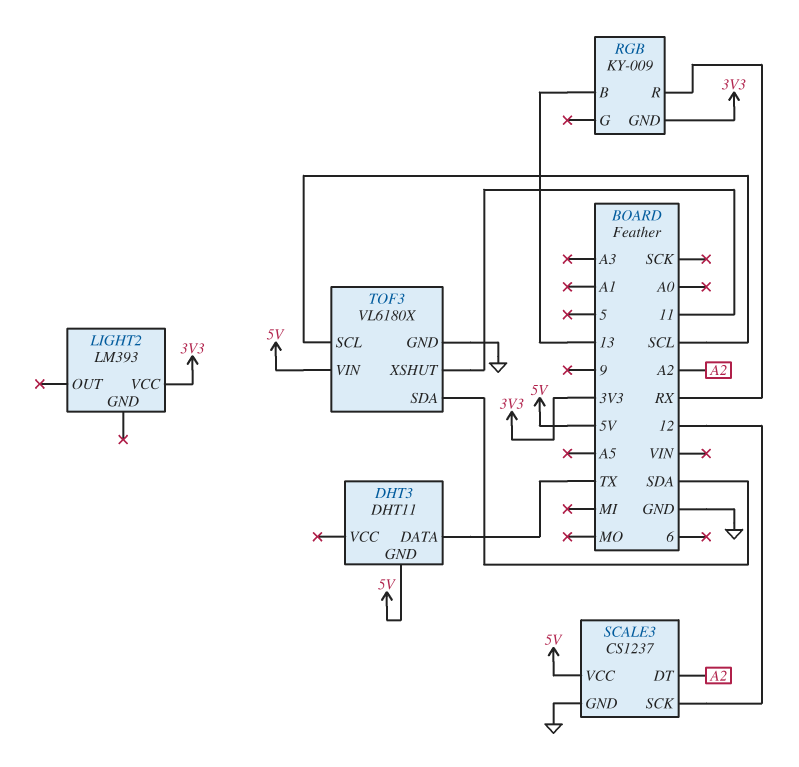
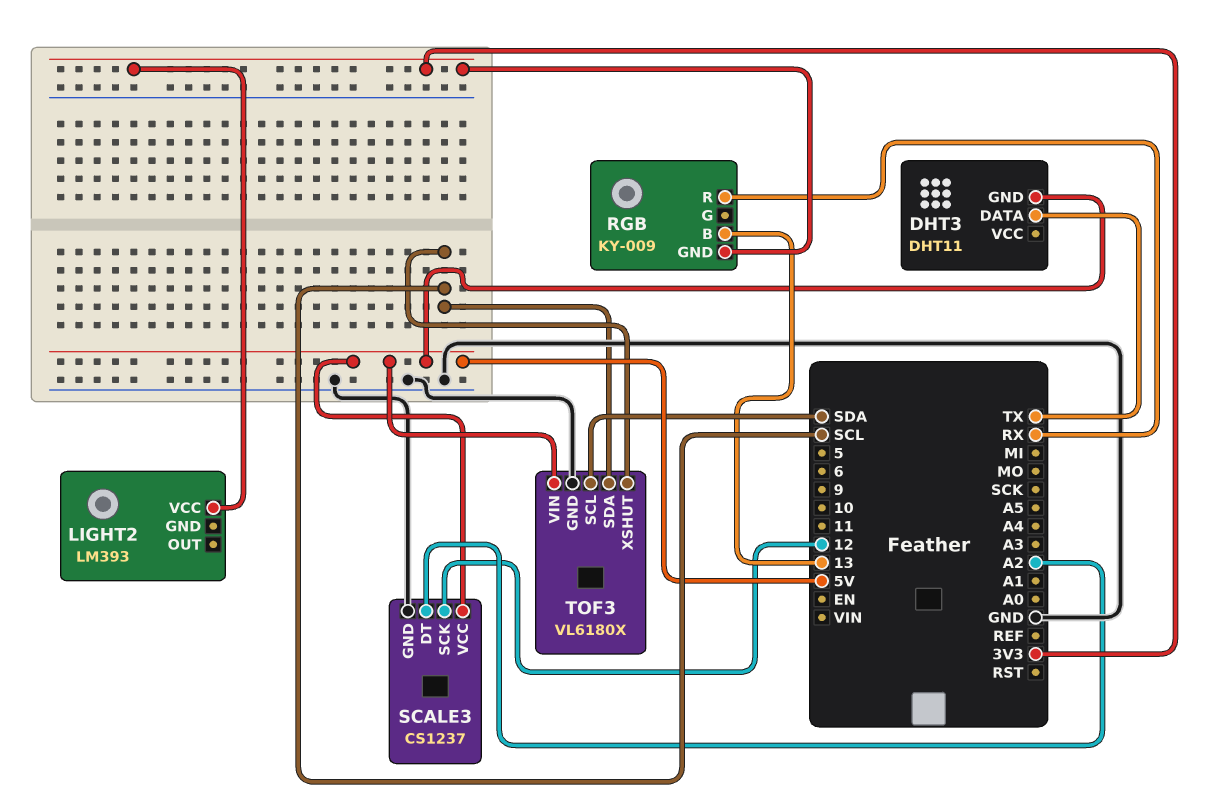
TOF3 pin SCL: SCL -> SDA
TOF3 pin SDA: SDA -> SCL
TOF3 pin XSHUT: 11 -> SCL

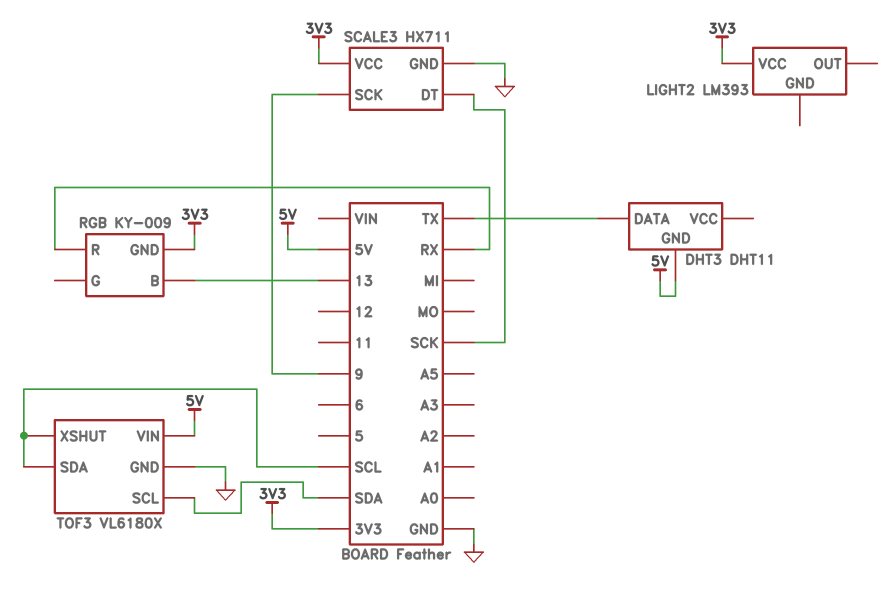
SCALE3: CS1237 -> HX711
SCALE3 pin DT: A2 -> SCK
SCALE3 pin SCK: 12 -> 9
SCALE3 pin VCC: 5V -> 3V3

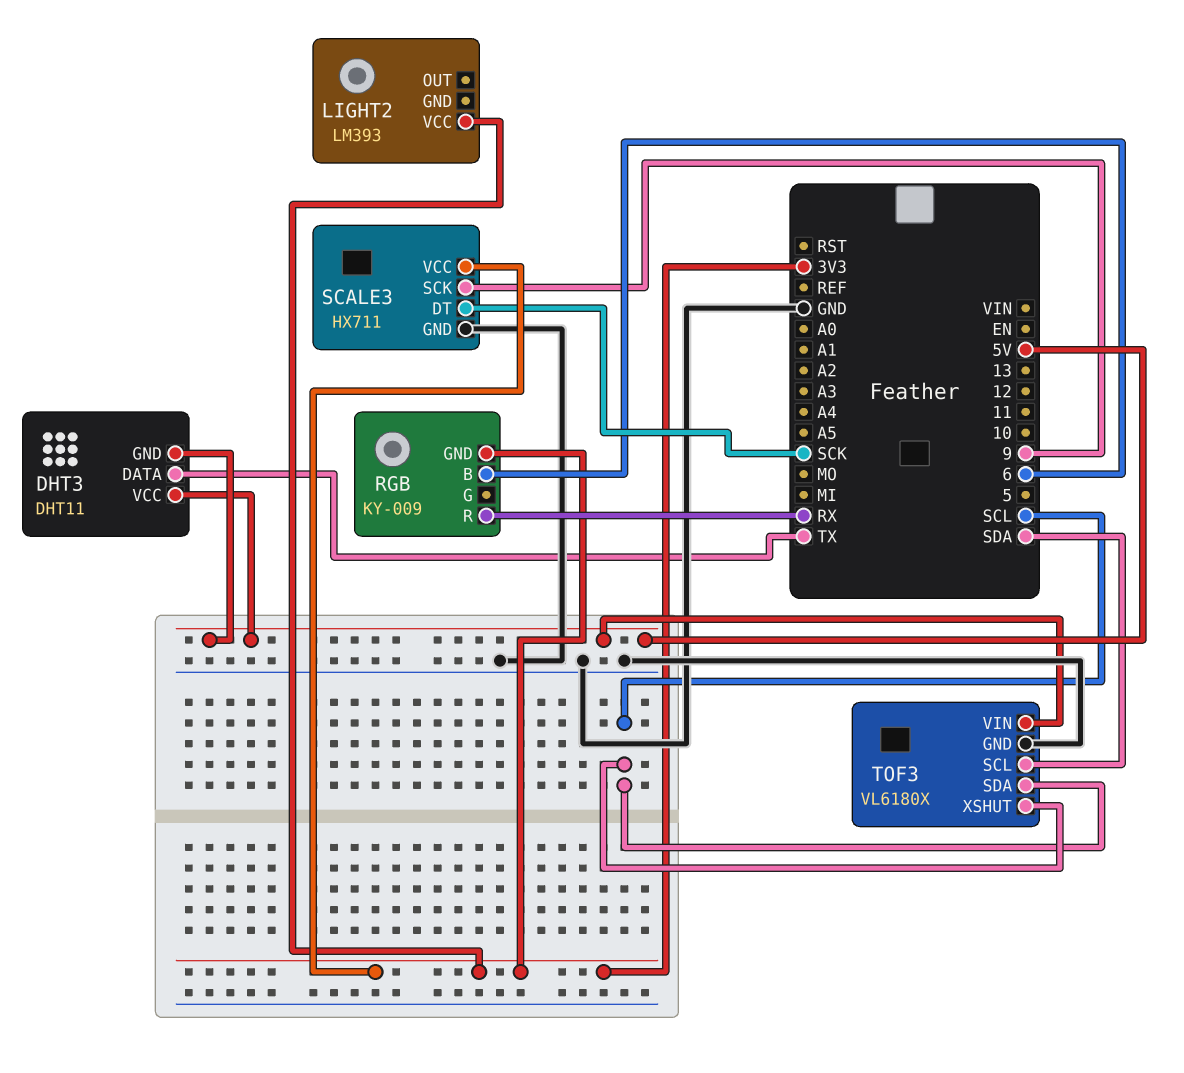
DHT3 pin VCC: none -> 5V
RGB pin B: 13 -> 6

